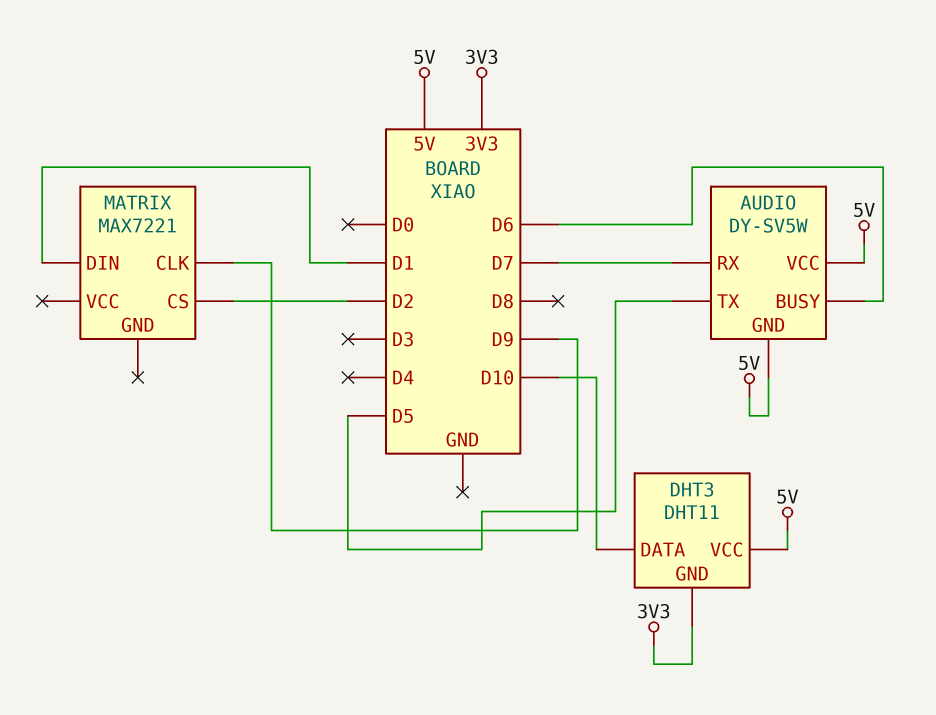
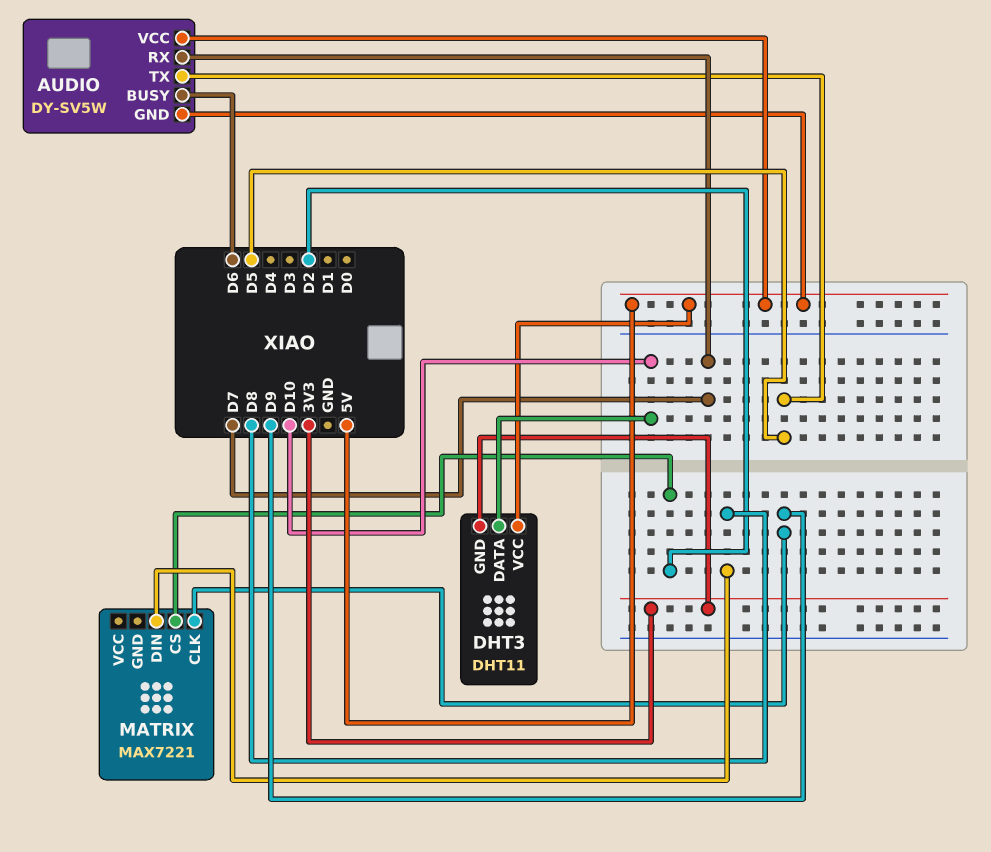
MATRIX pin DIN: D1 -> D8

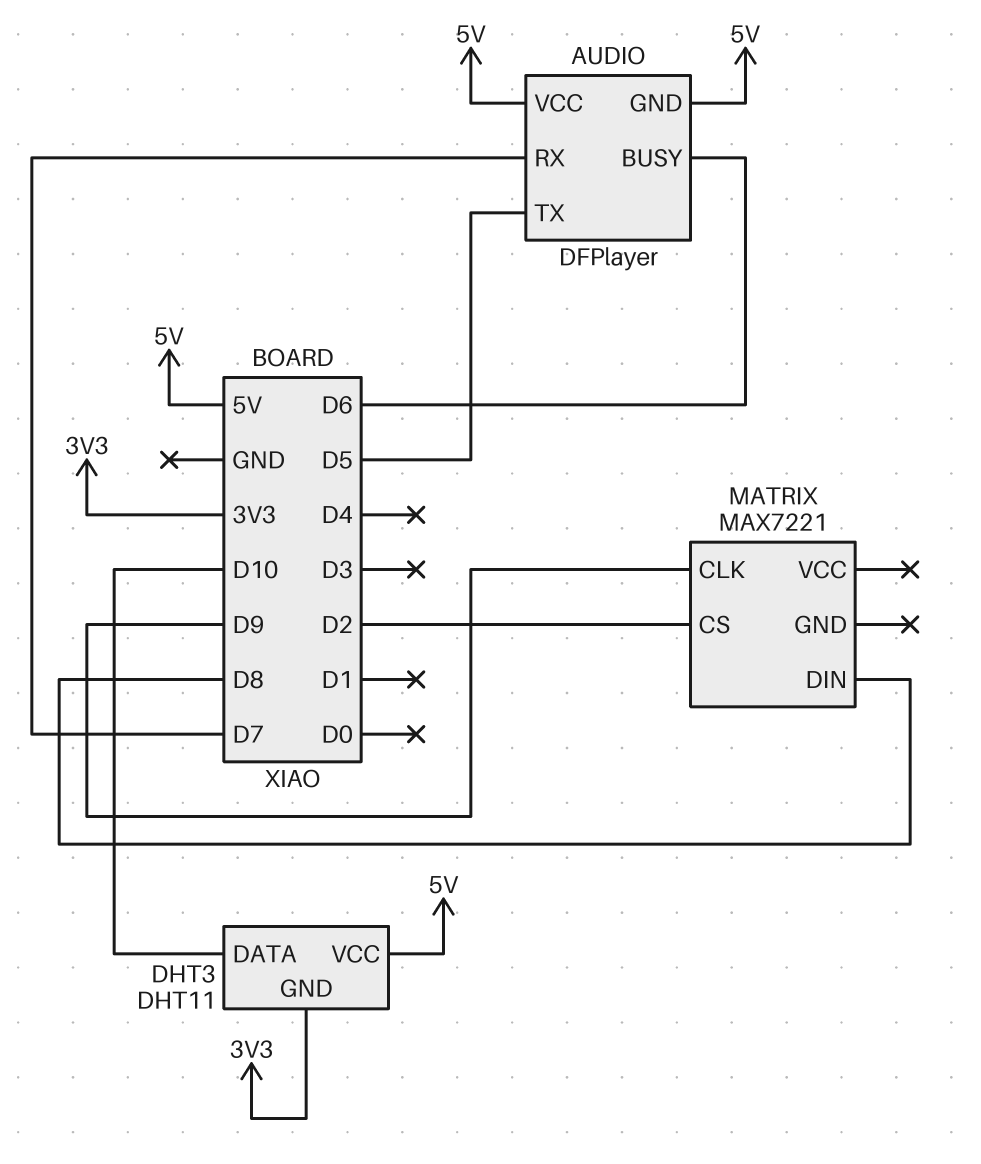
AUDIO: DY-SV5W -> DFPlayer

